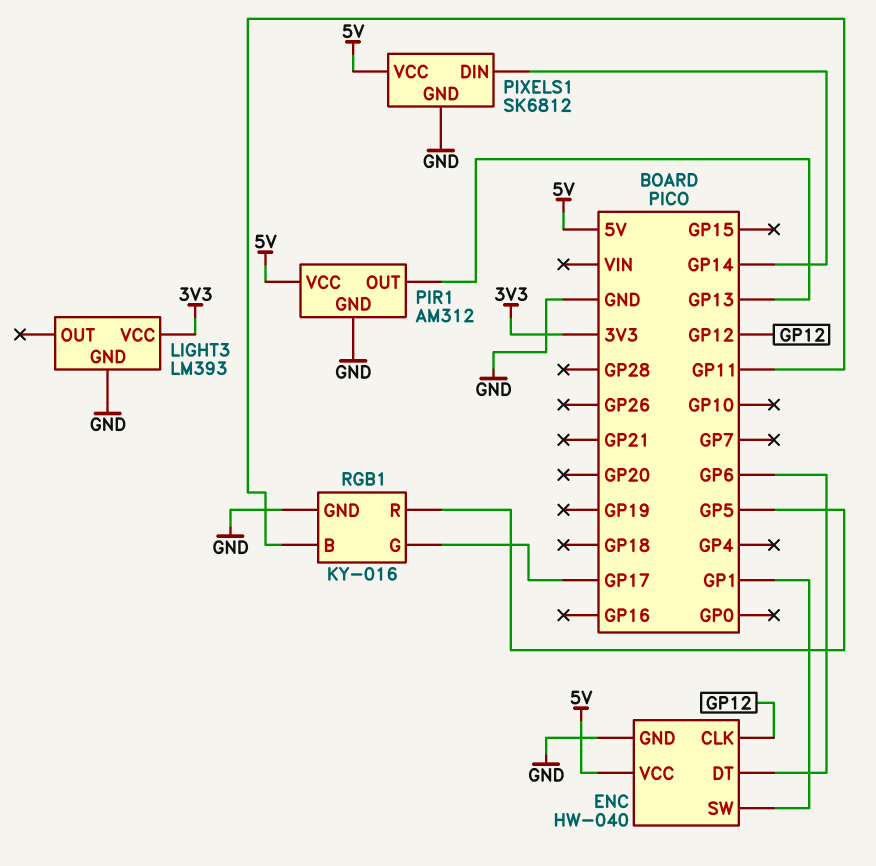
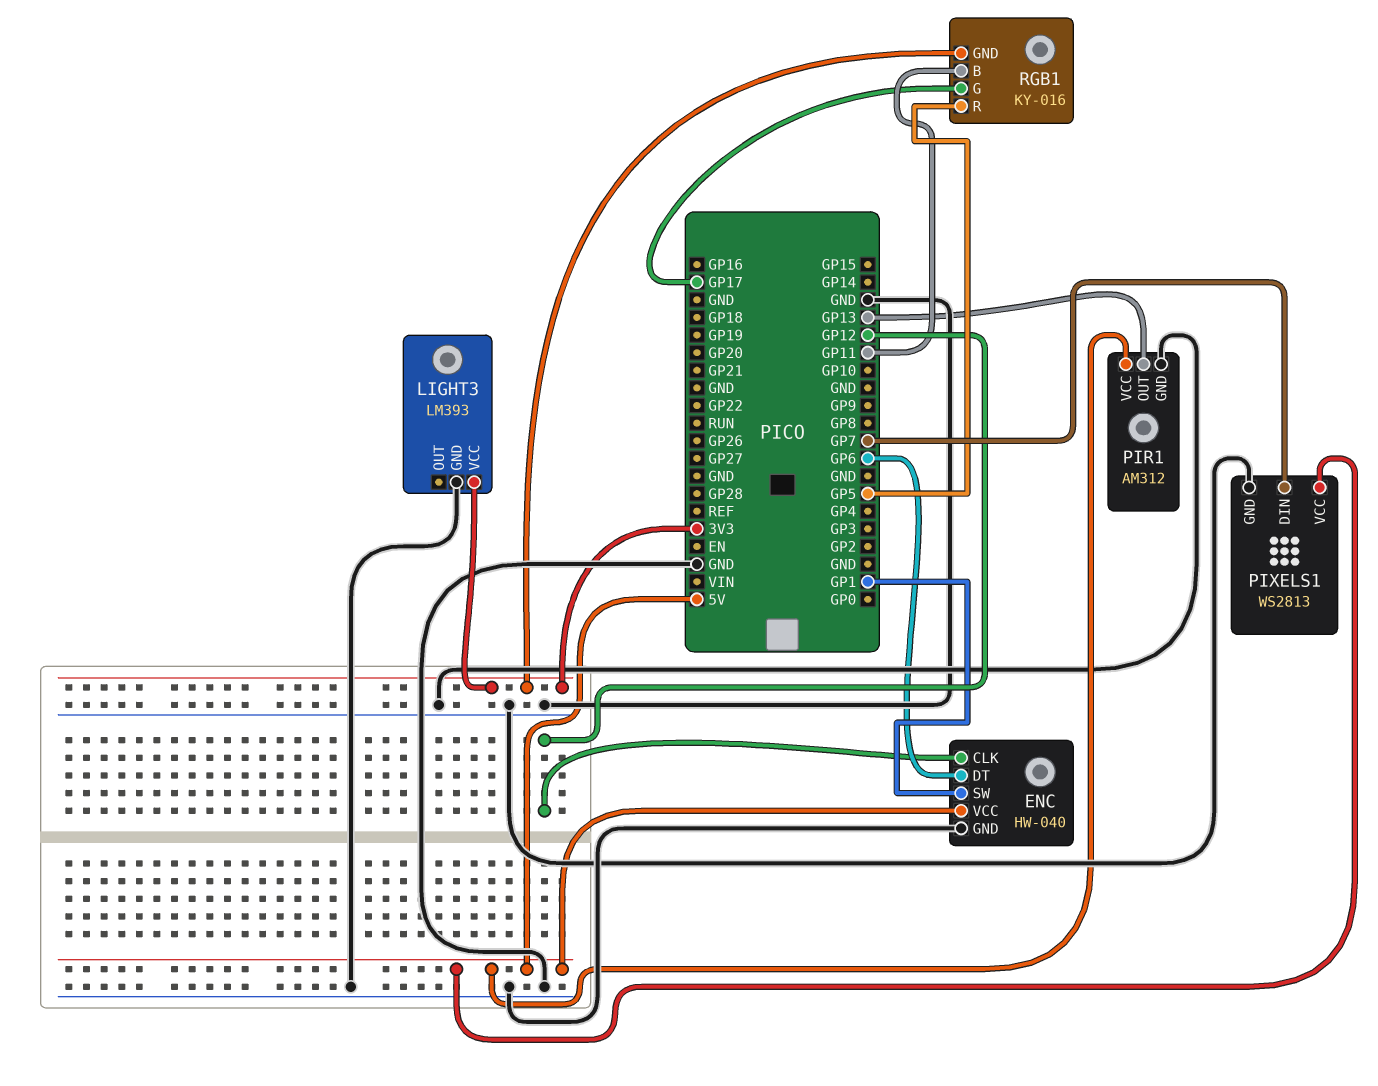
PIXELS1: SK6812 -> WS2813
PIXELS1 pin DIN: GP14 -> GP7
RGB1 pin GND: GND -> 3V3

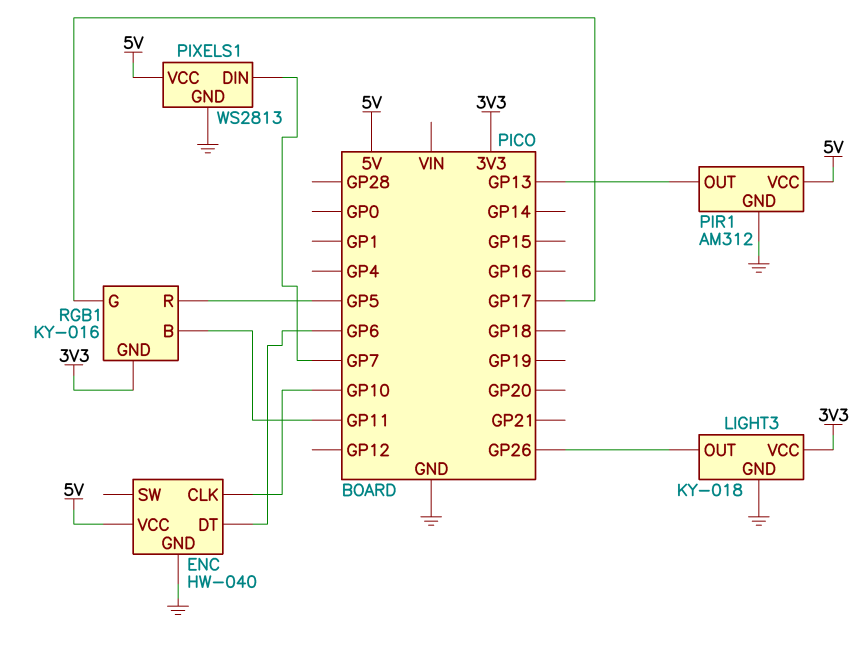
ENC pin CLK: GP12 -> GP10
ENC pin SW: GP1 -> none
LIGHT3: LM393 -> KY-018
LIGHT3 pin OUT: none -> GP26

